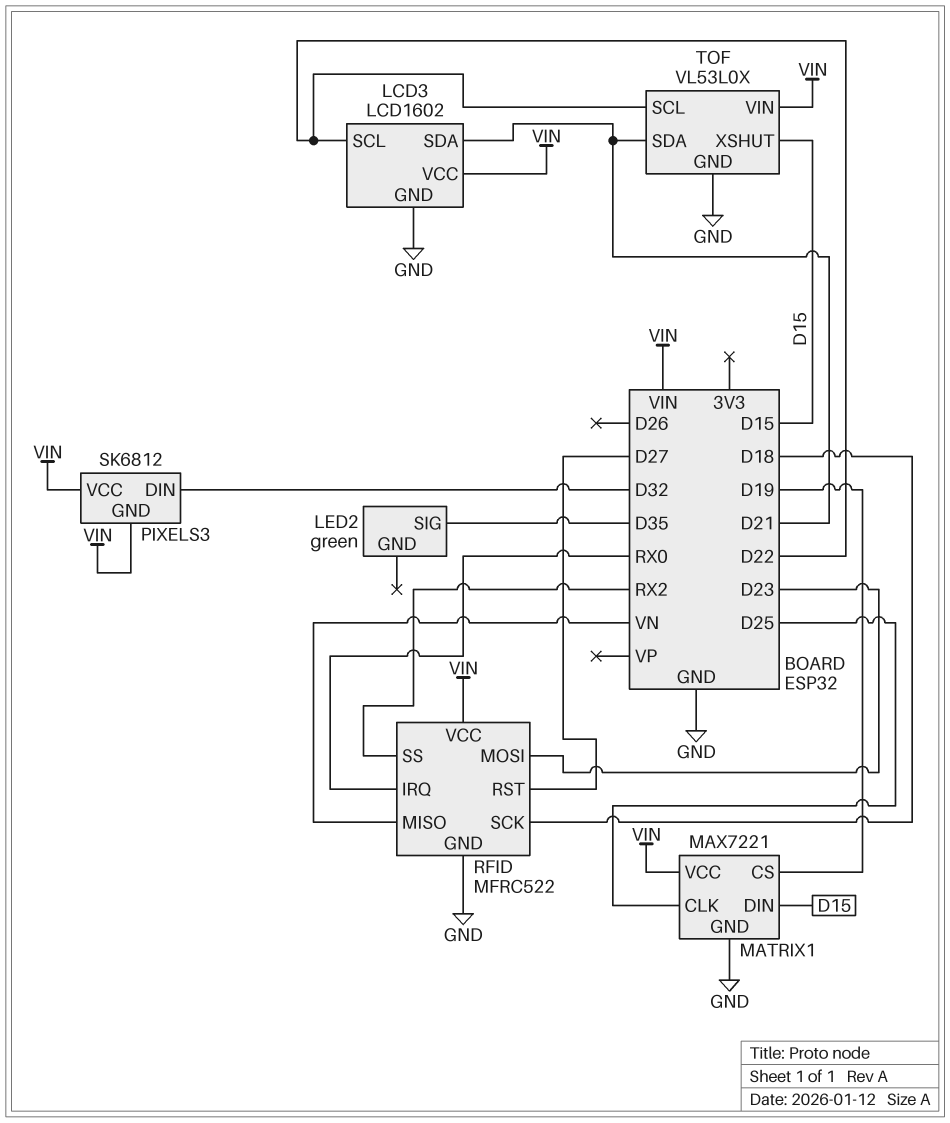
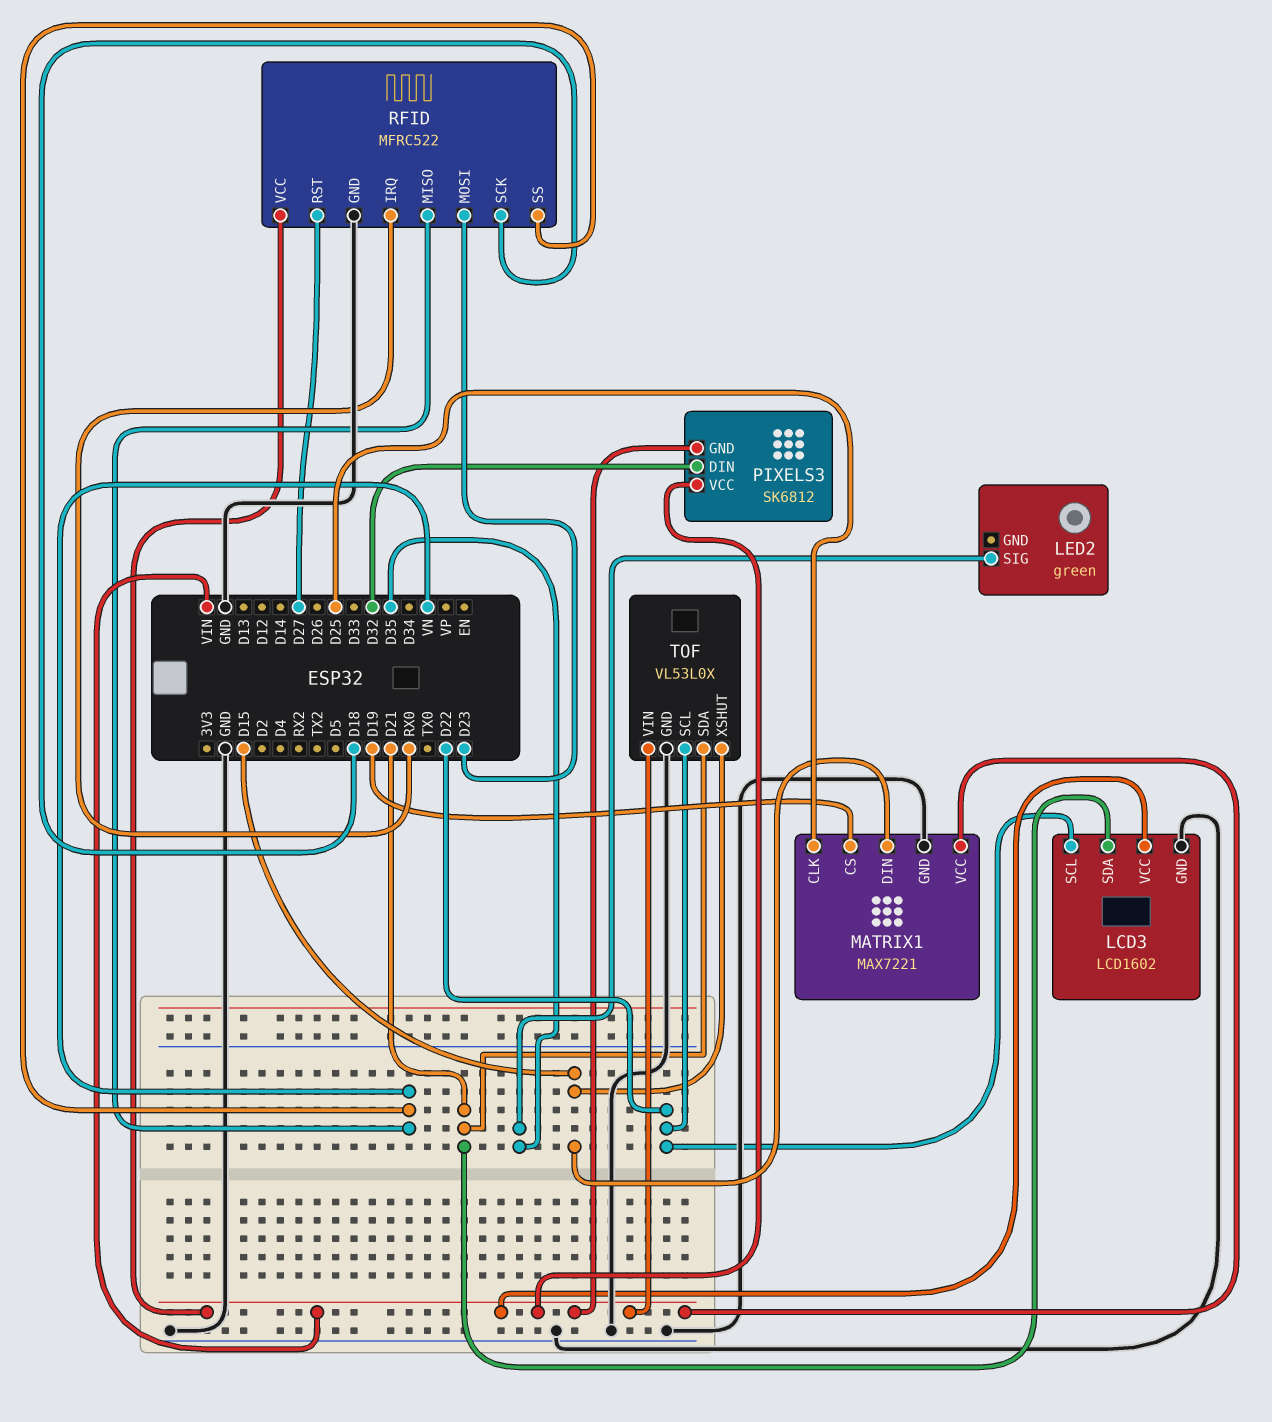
RFID pin SS: RX2 -> VN

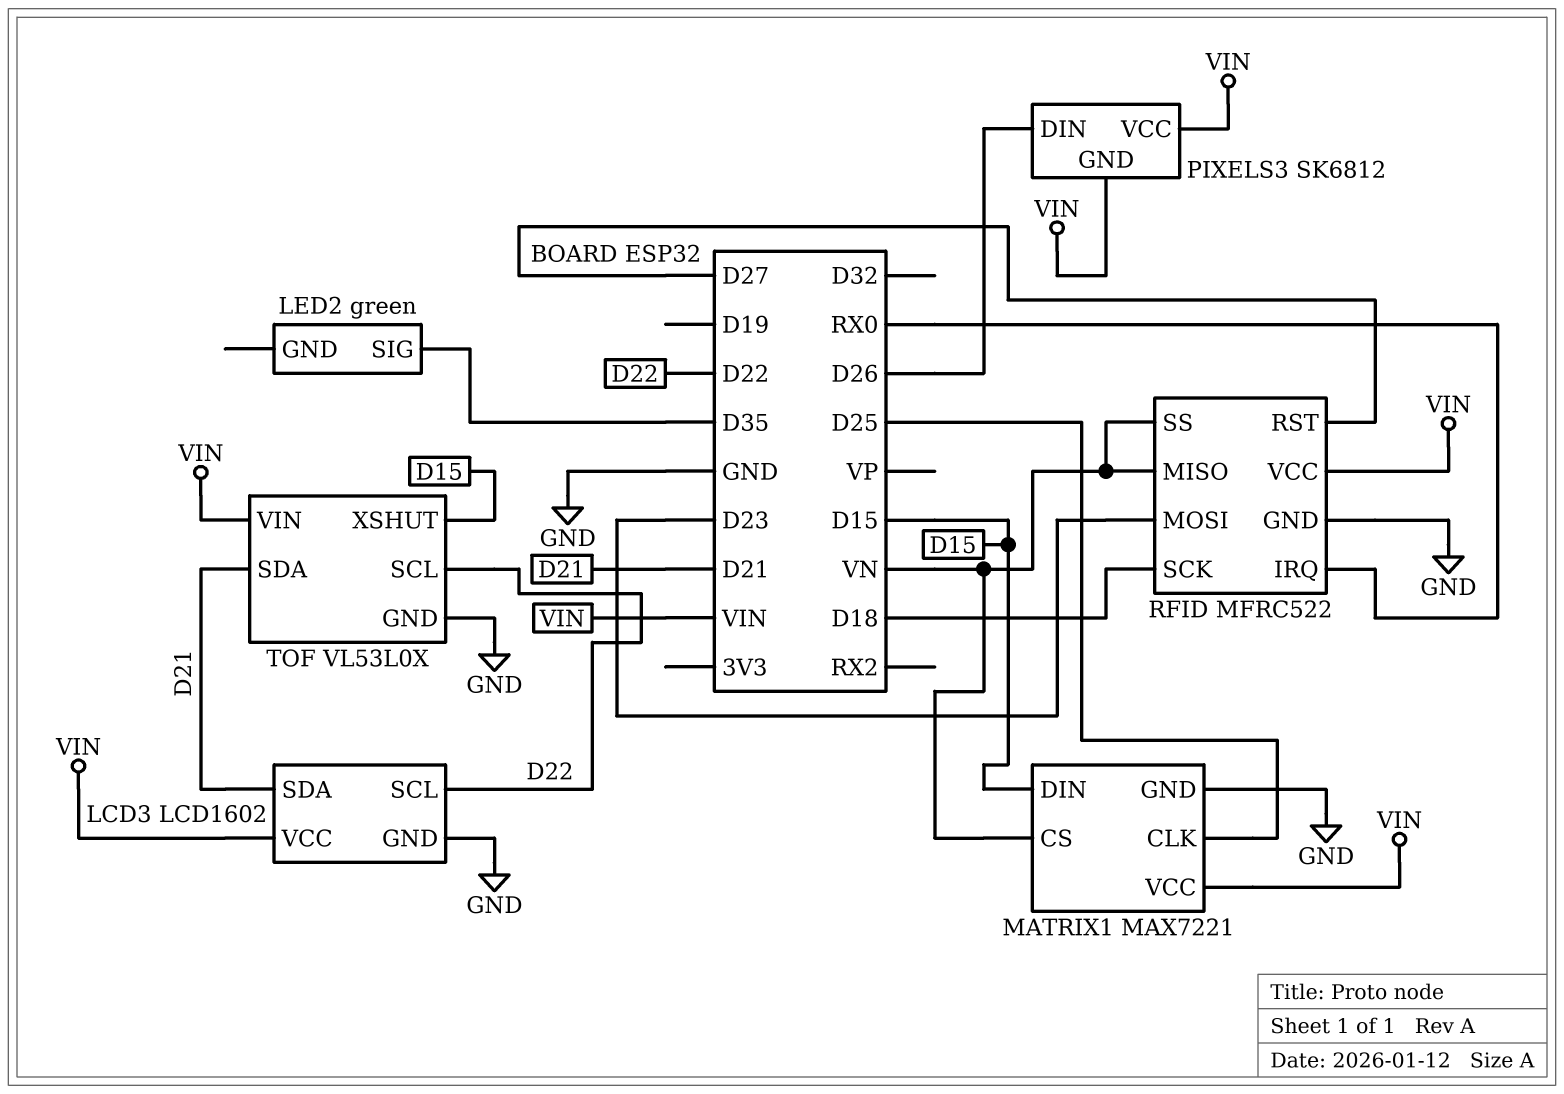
MATRIX1 pin CS: D19 -> VN
PIXELS3 pin DIN: D32 -> D26

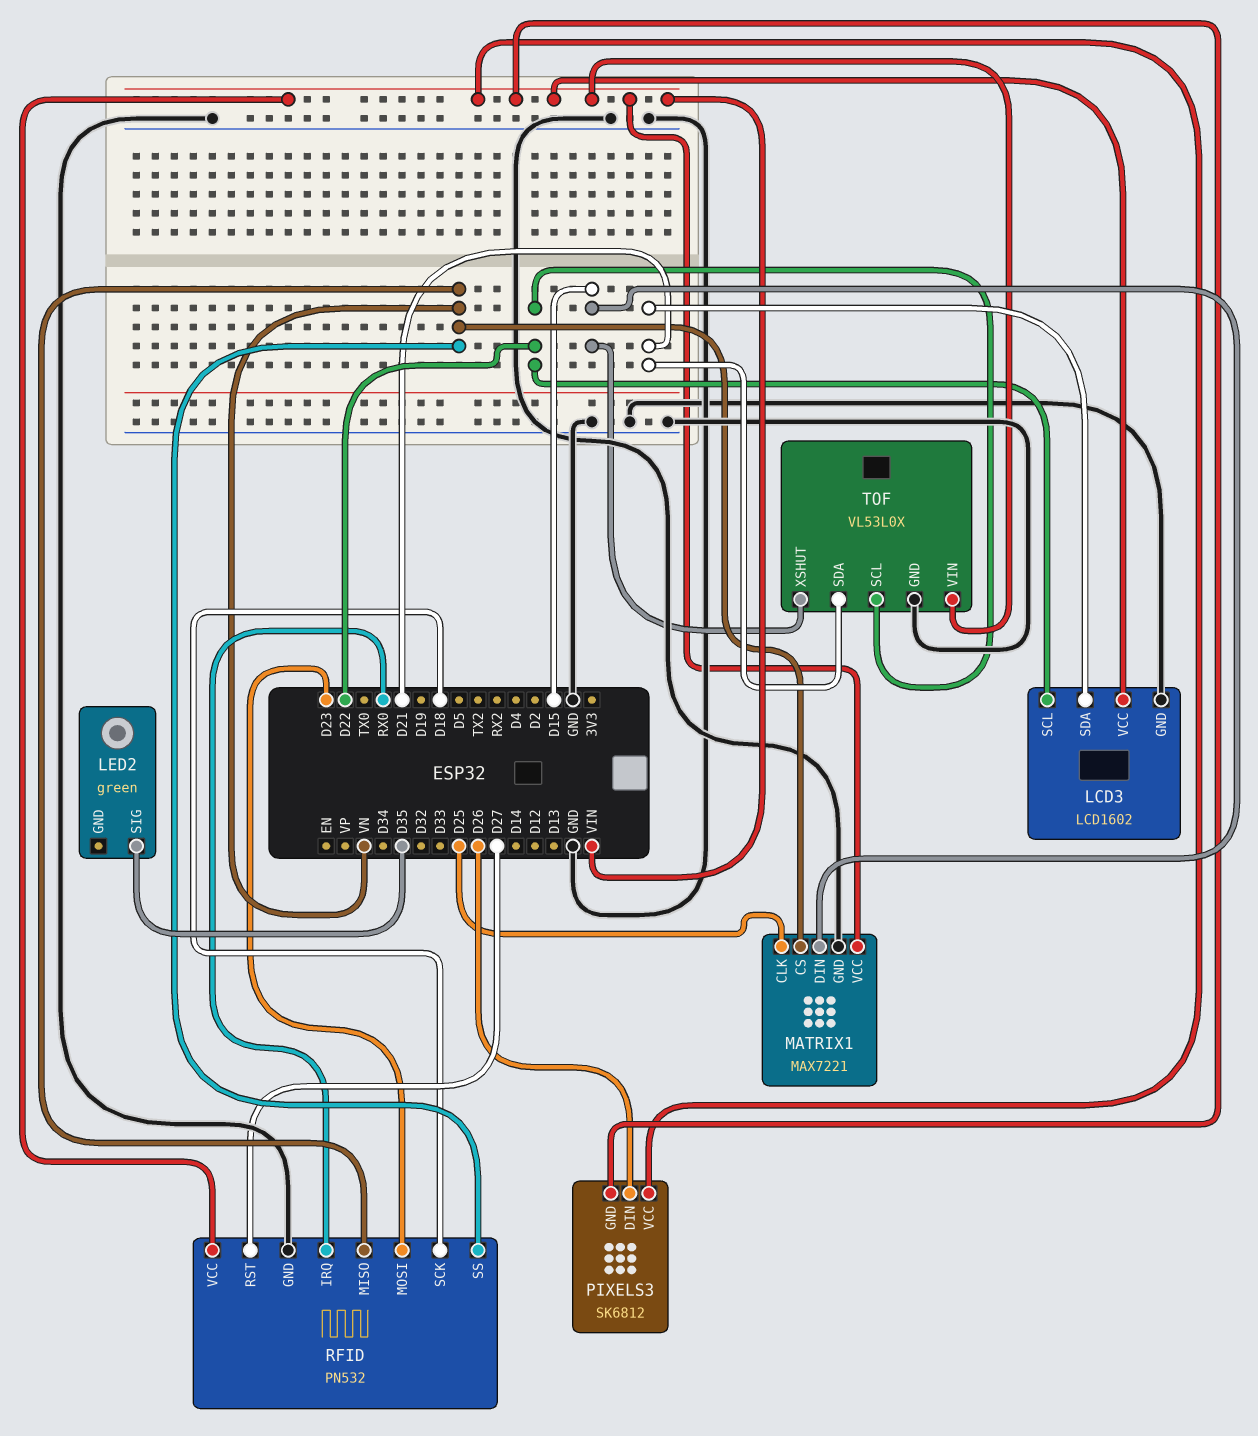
RFID: MFRC522 -> PN532

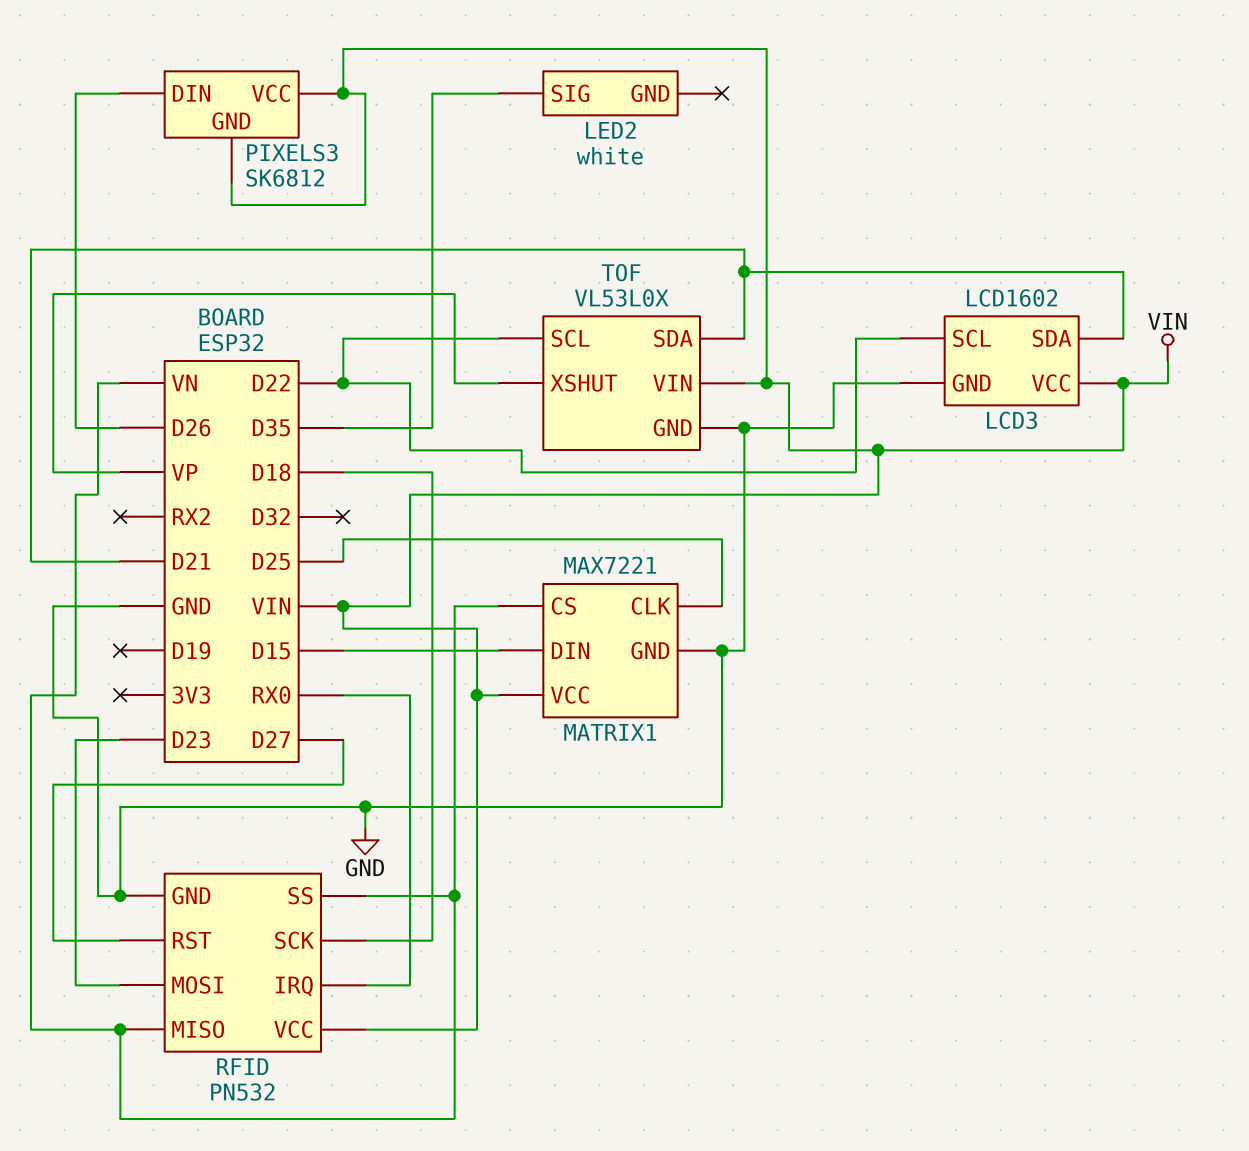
LED2: green -> white
TOF pin XSHUT: D15 -> VP

